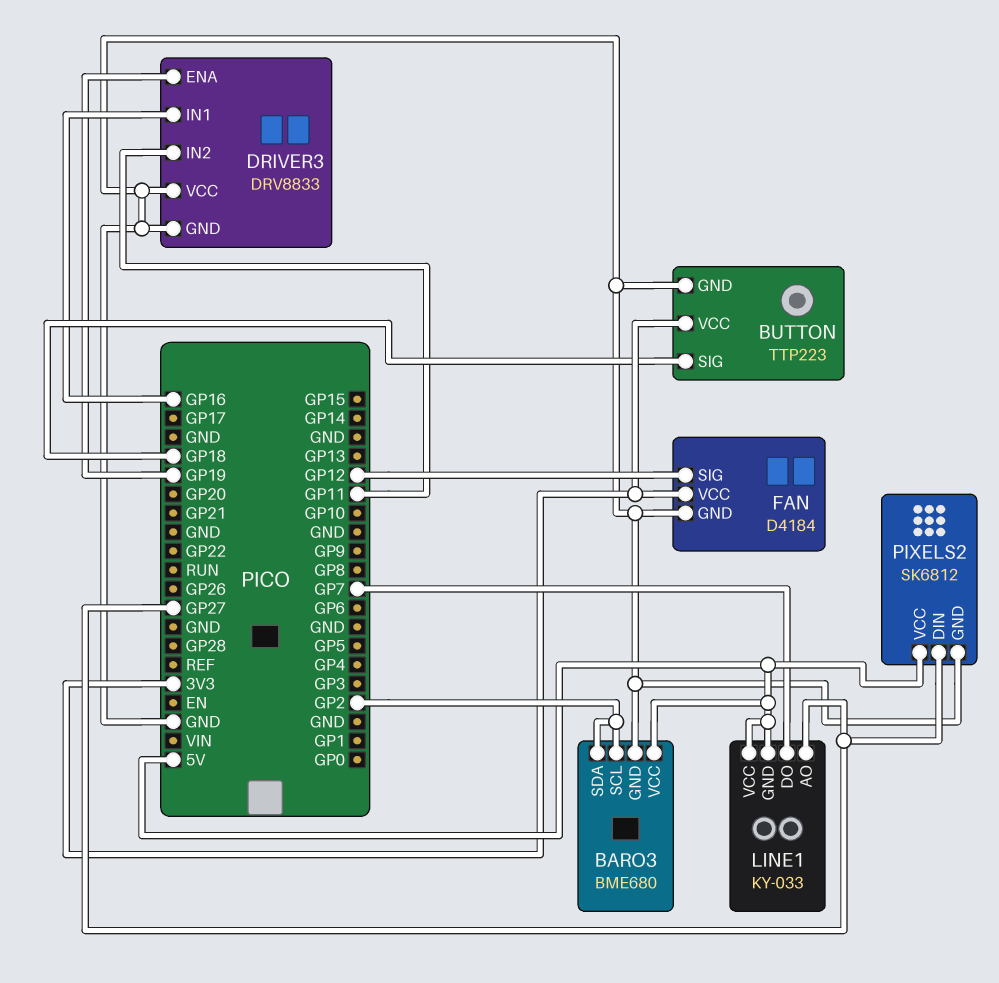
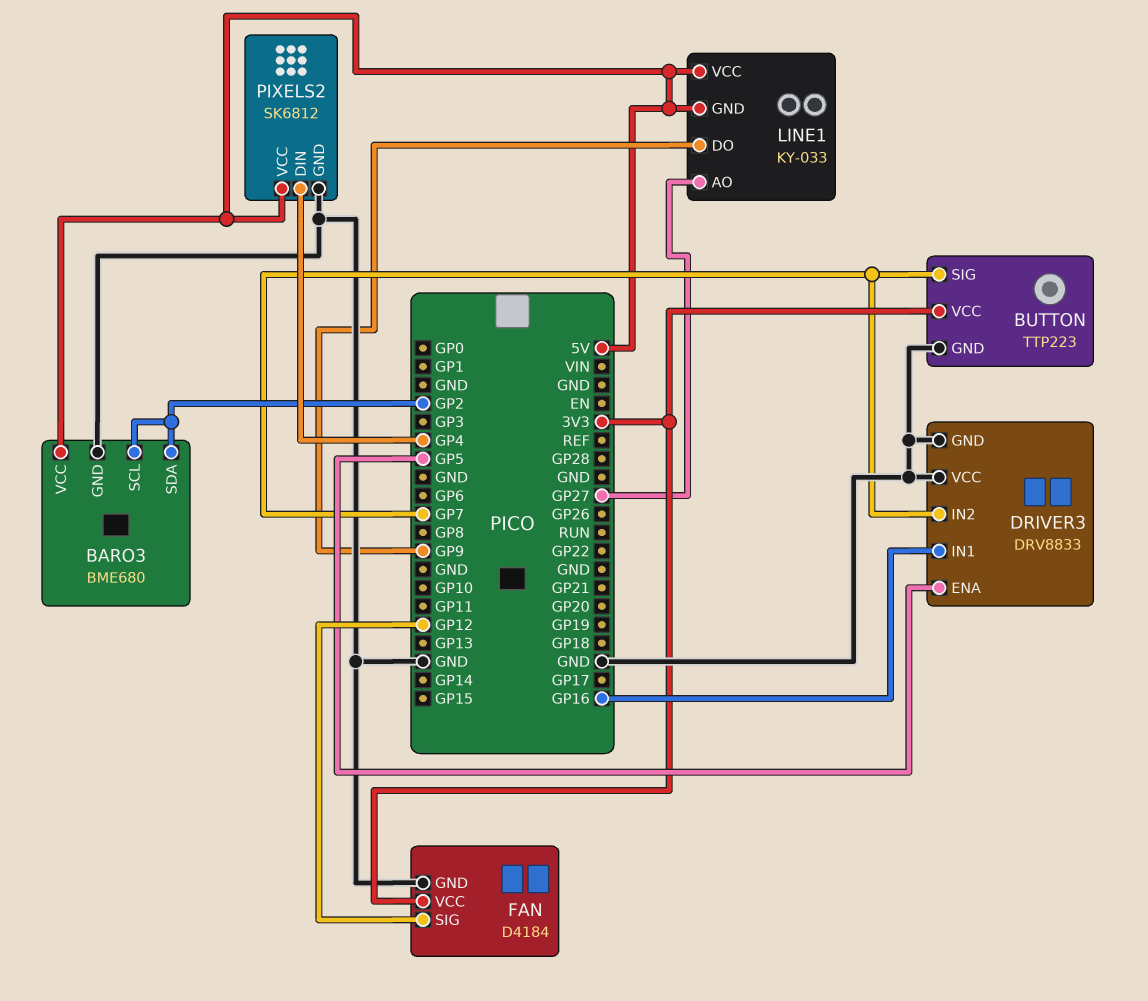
BUTTON pin SIG: GP18 -> GP7
DRIVER3 pin ENA: GP19 -> GP5
DRIVER3 pin IN2: GP11 -> GP7
LINE1 pin DO: GP7 -> GP9
PIXELS2 pin DIN: GP27 -> GP4

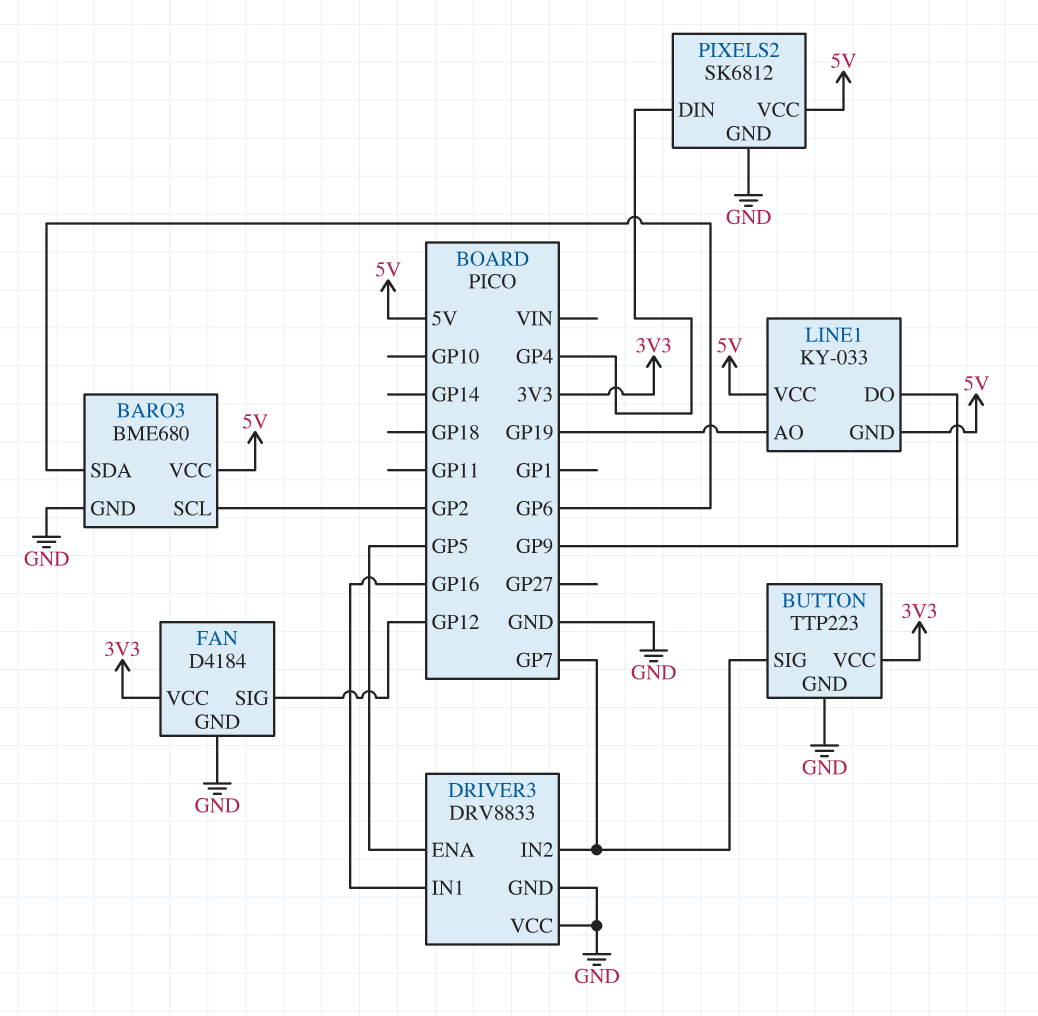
BARO3 pin SDA: GP2 -> GP6
LINE1 pin AO: GP27 -> GP19

